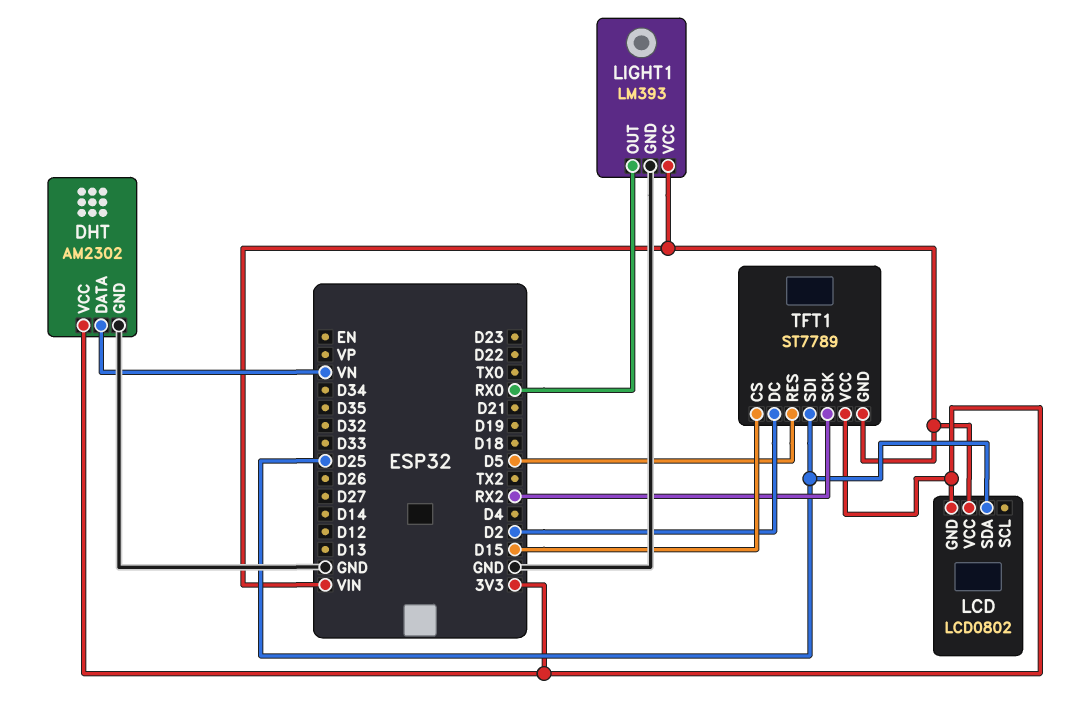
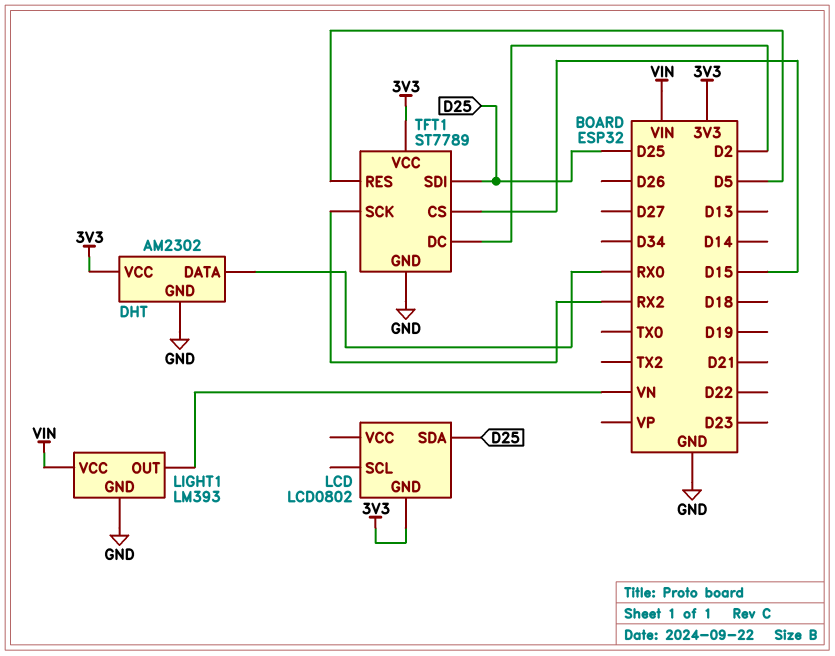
DHT pin DATA: VN -> RX0
LCD pin VCC: VIN -> none
LIGHT1 pin OUT: RX0 -> VN
TFT1 pin GND: VIN -> GND

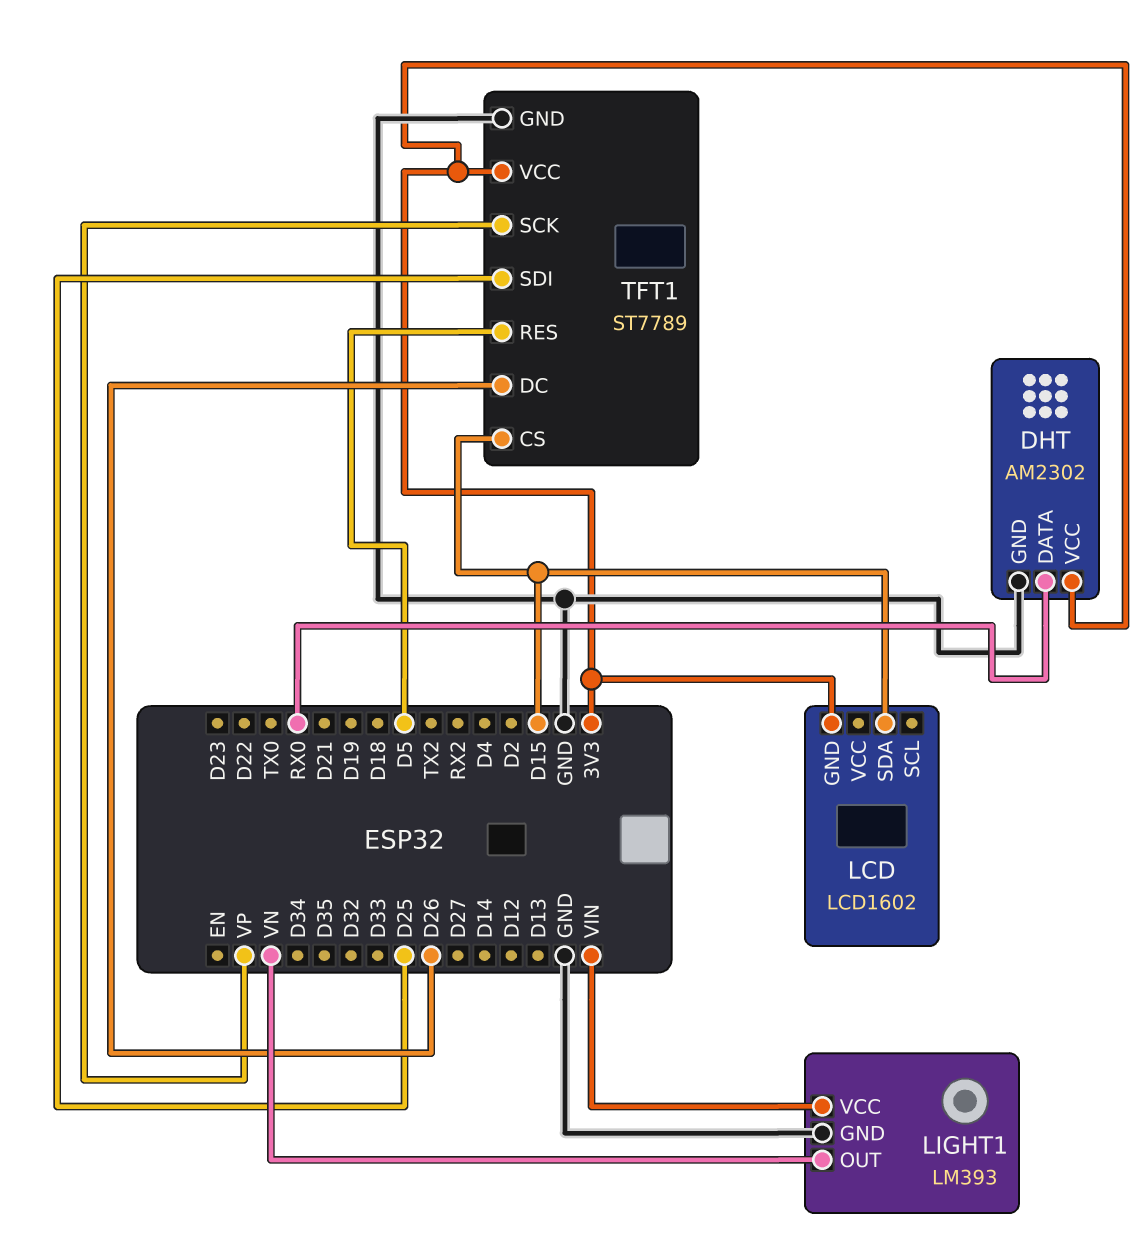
LCD: LCD0802 -> LCD1602
LCD pin SDA: D25 -> D15
TFT1 pin DC: D2 -> D26
TFT1 pin SCK: RX2 -> VP

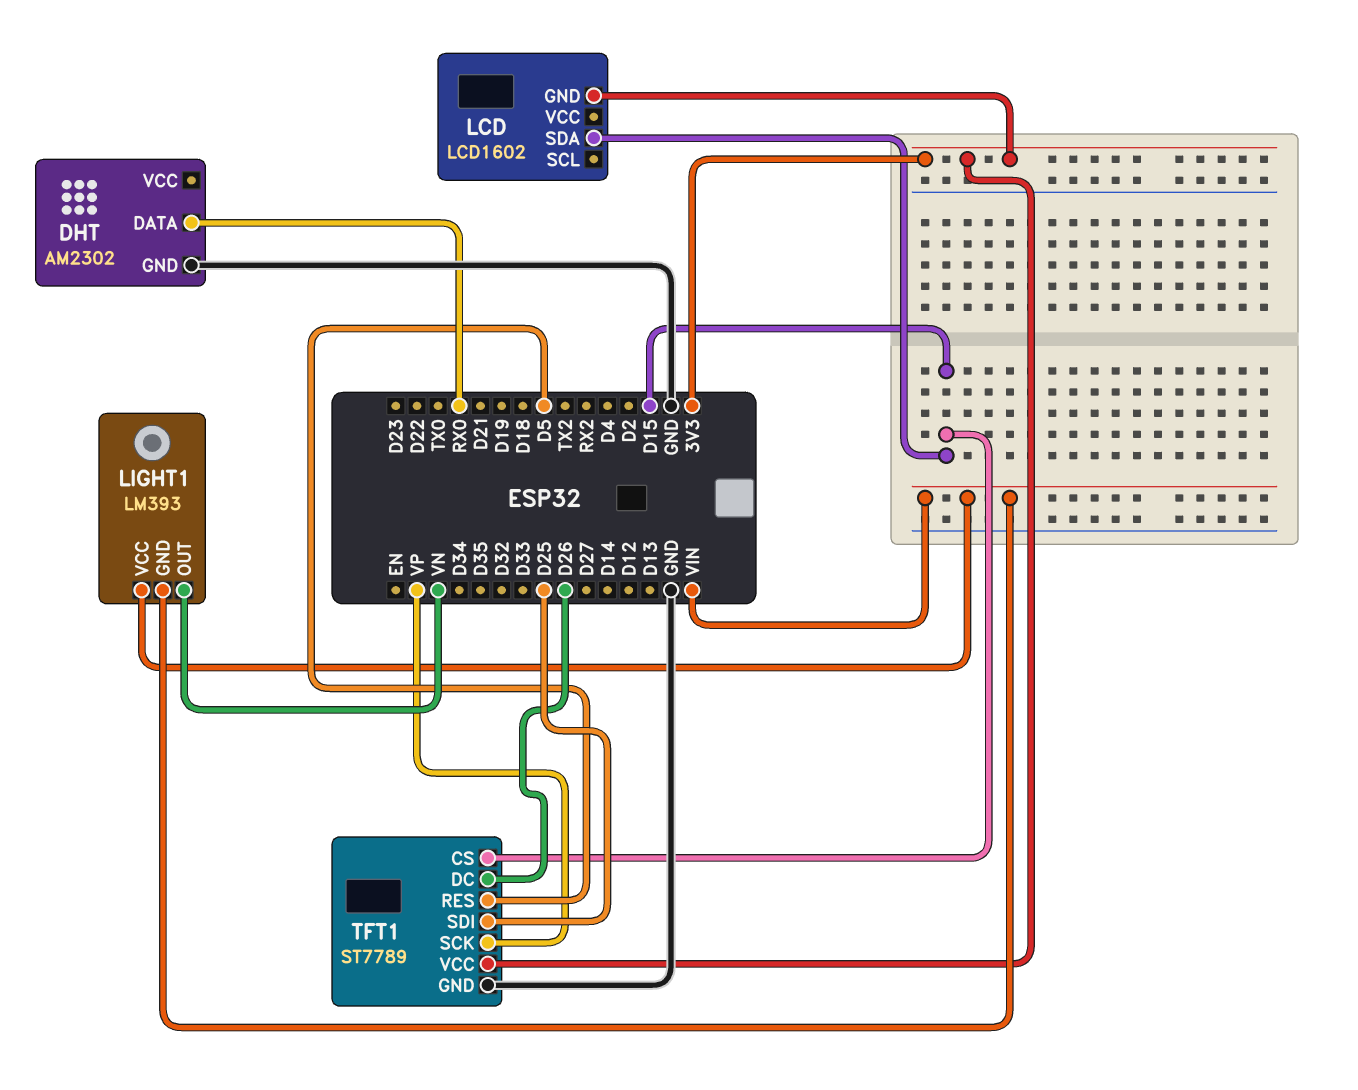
DHT pin VCC: 3V3 -> none
LIGHT1 pin GND: GND -> VIN

